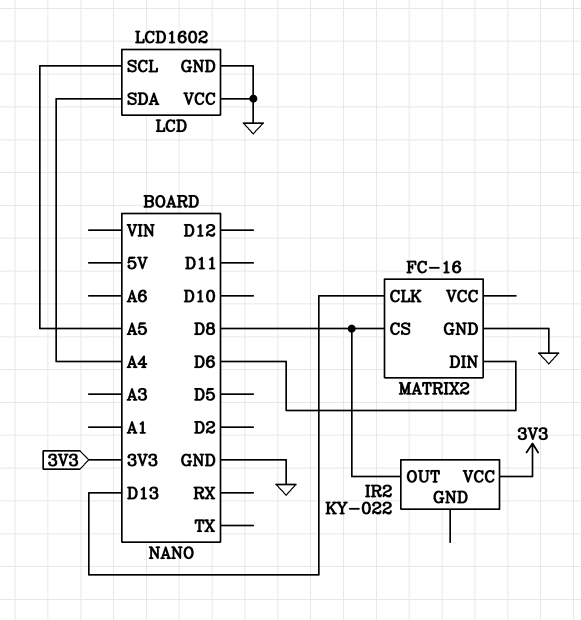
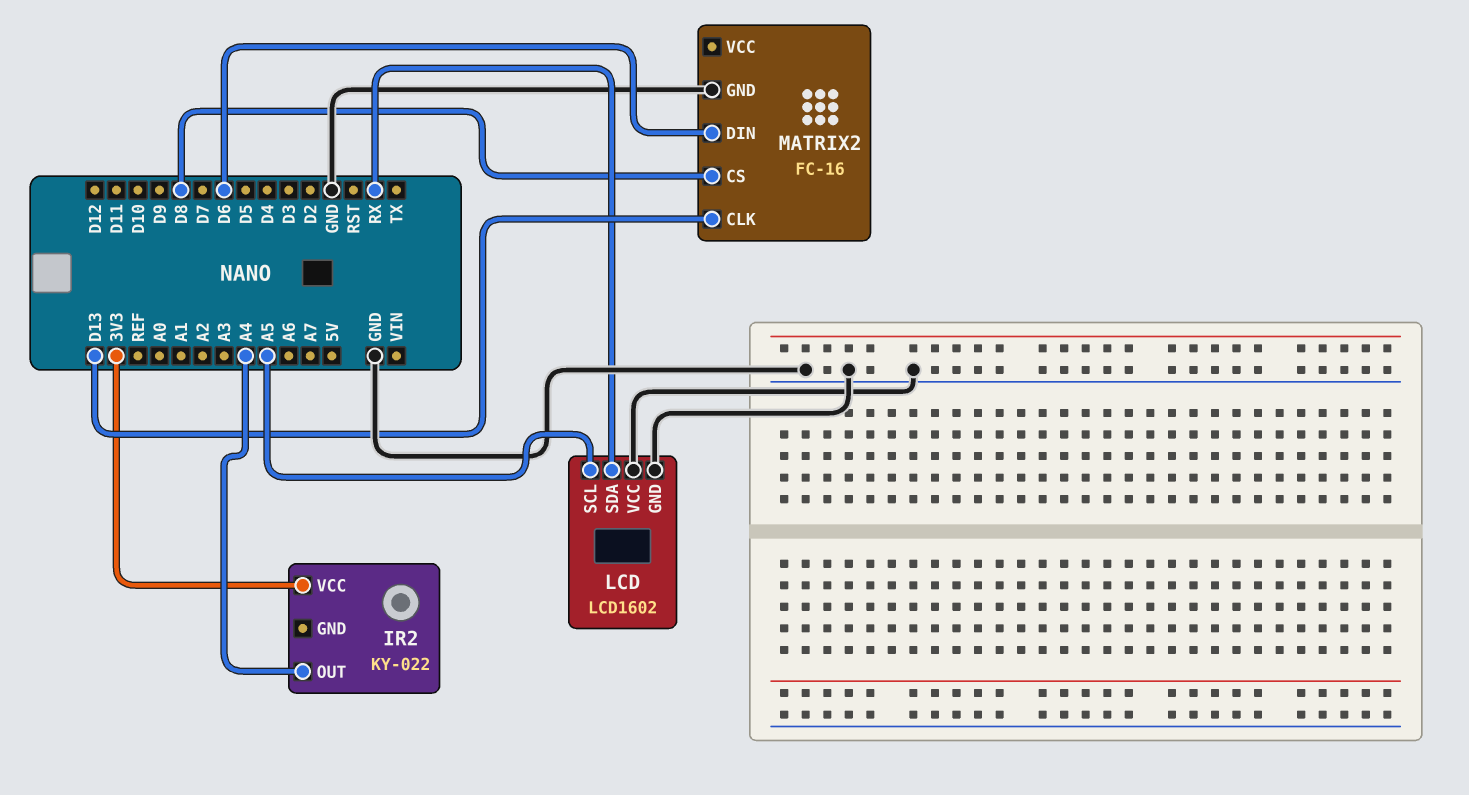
IR2 pin OUT: D8 -> A4
LCD pin SDA: A4 -> RX

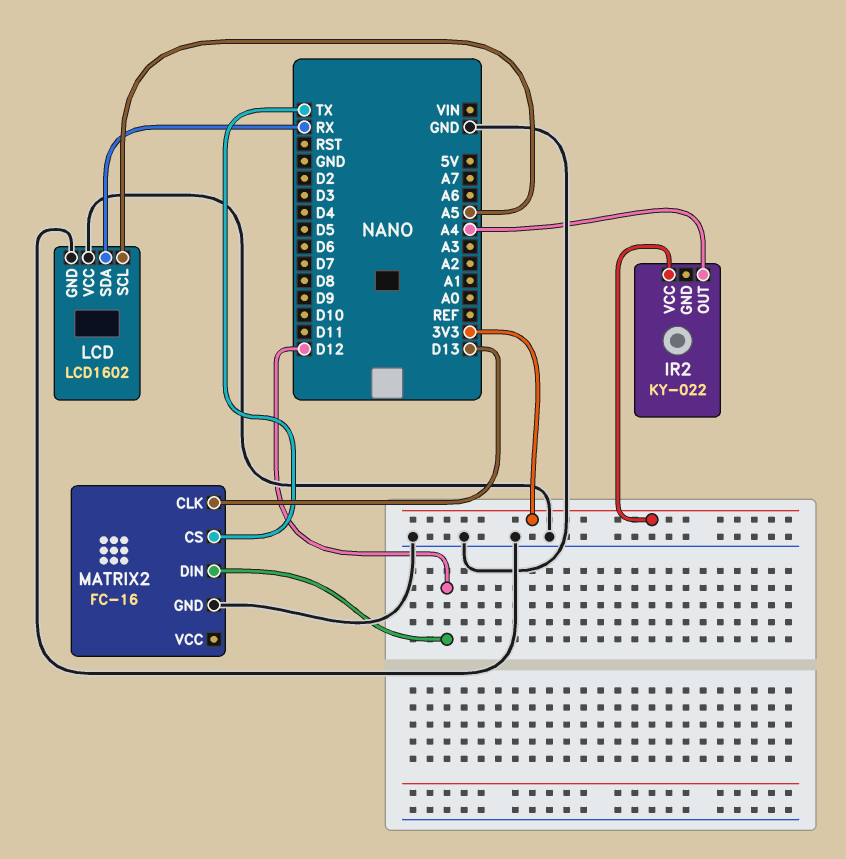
MATRIX2 pin CS: D8 -> TX
MATRIX2 pin DIN: D6 -> D12

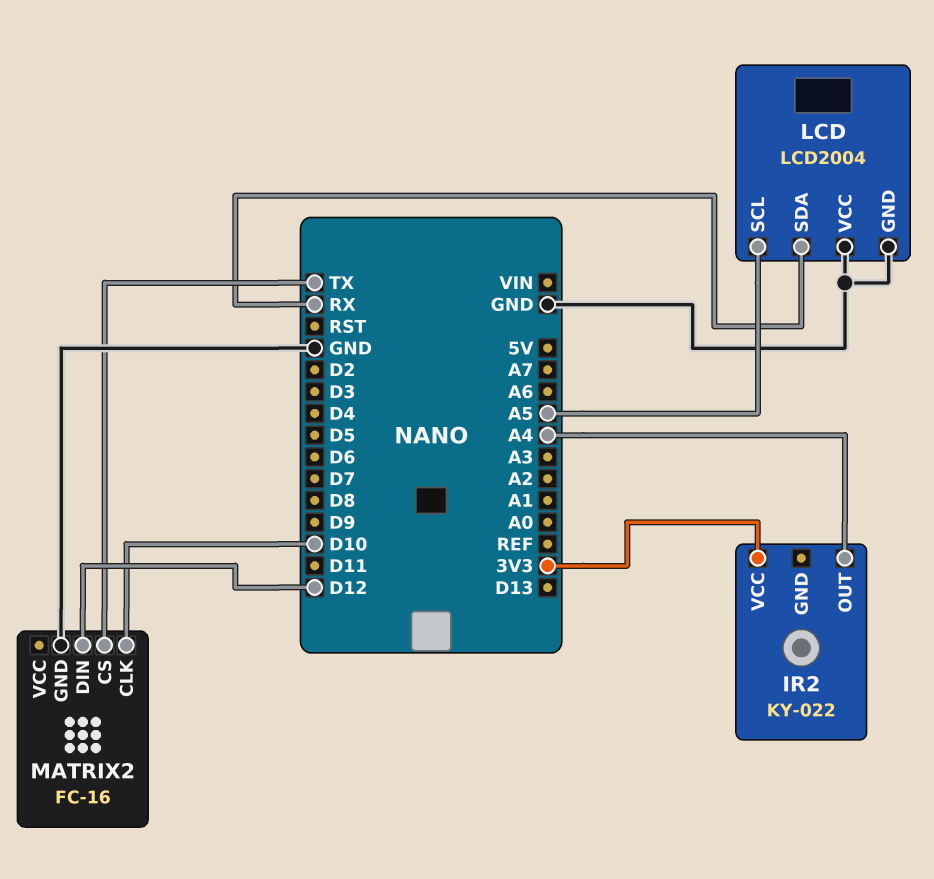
LCD: LCD1602 -> LCD2004
MATRIX2 pin CLK: D13 -> D10

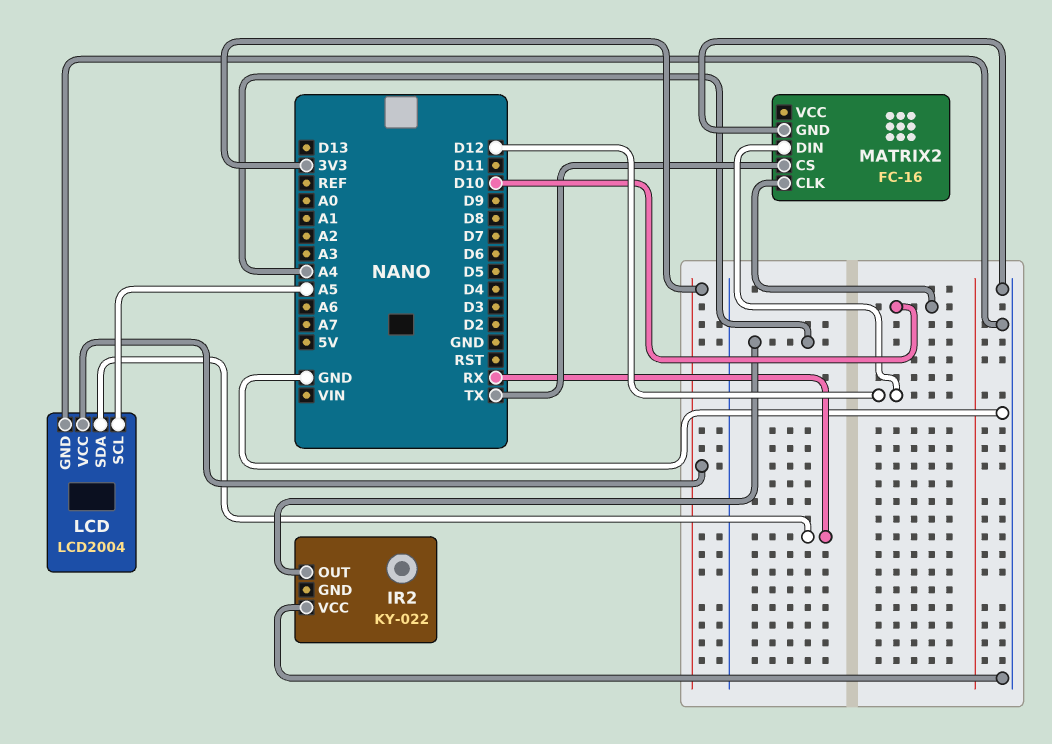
IR2 pin VCC: 3V3 -> GND
LCD pin VCC: GND -> 3V3

